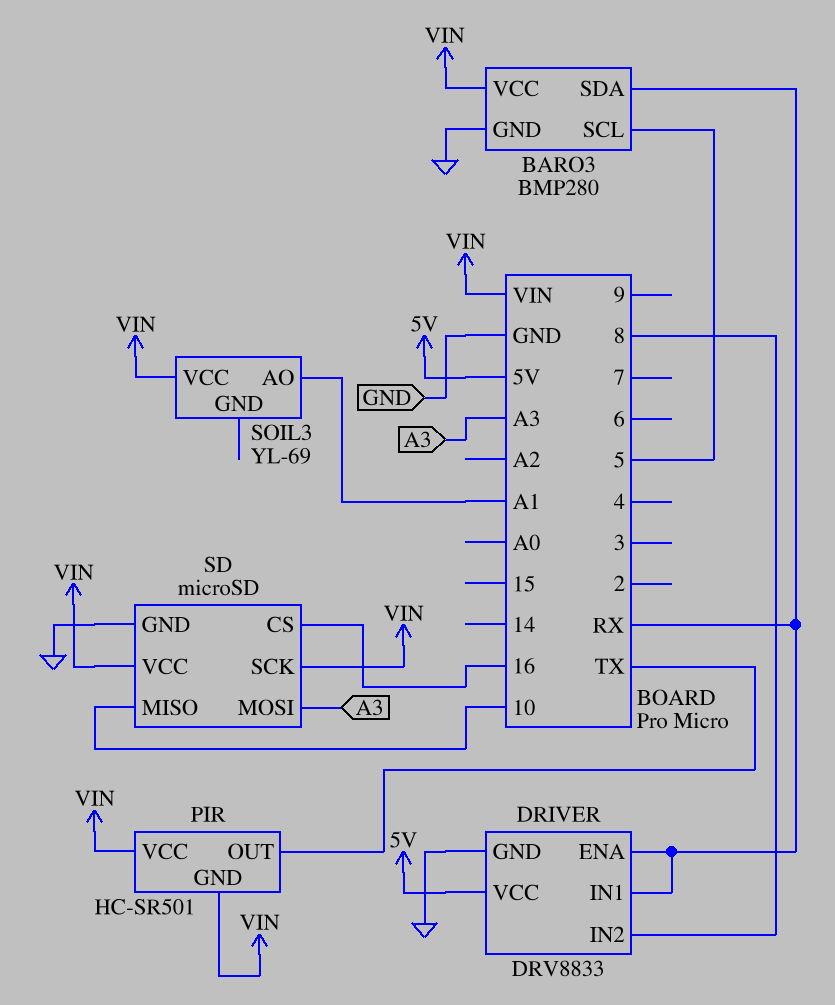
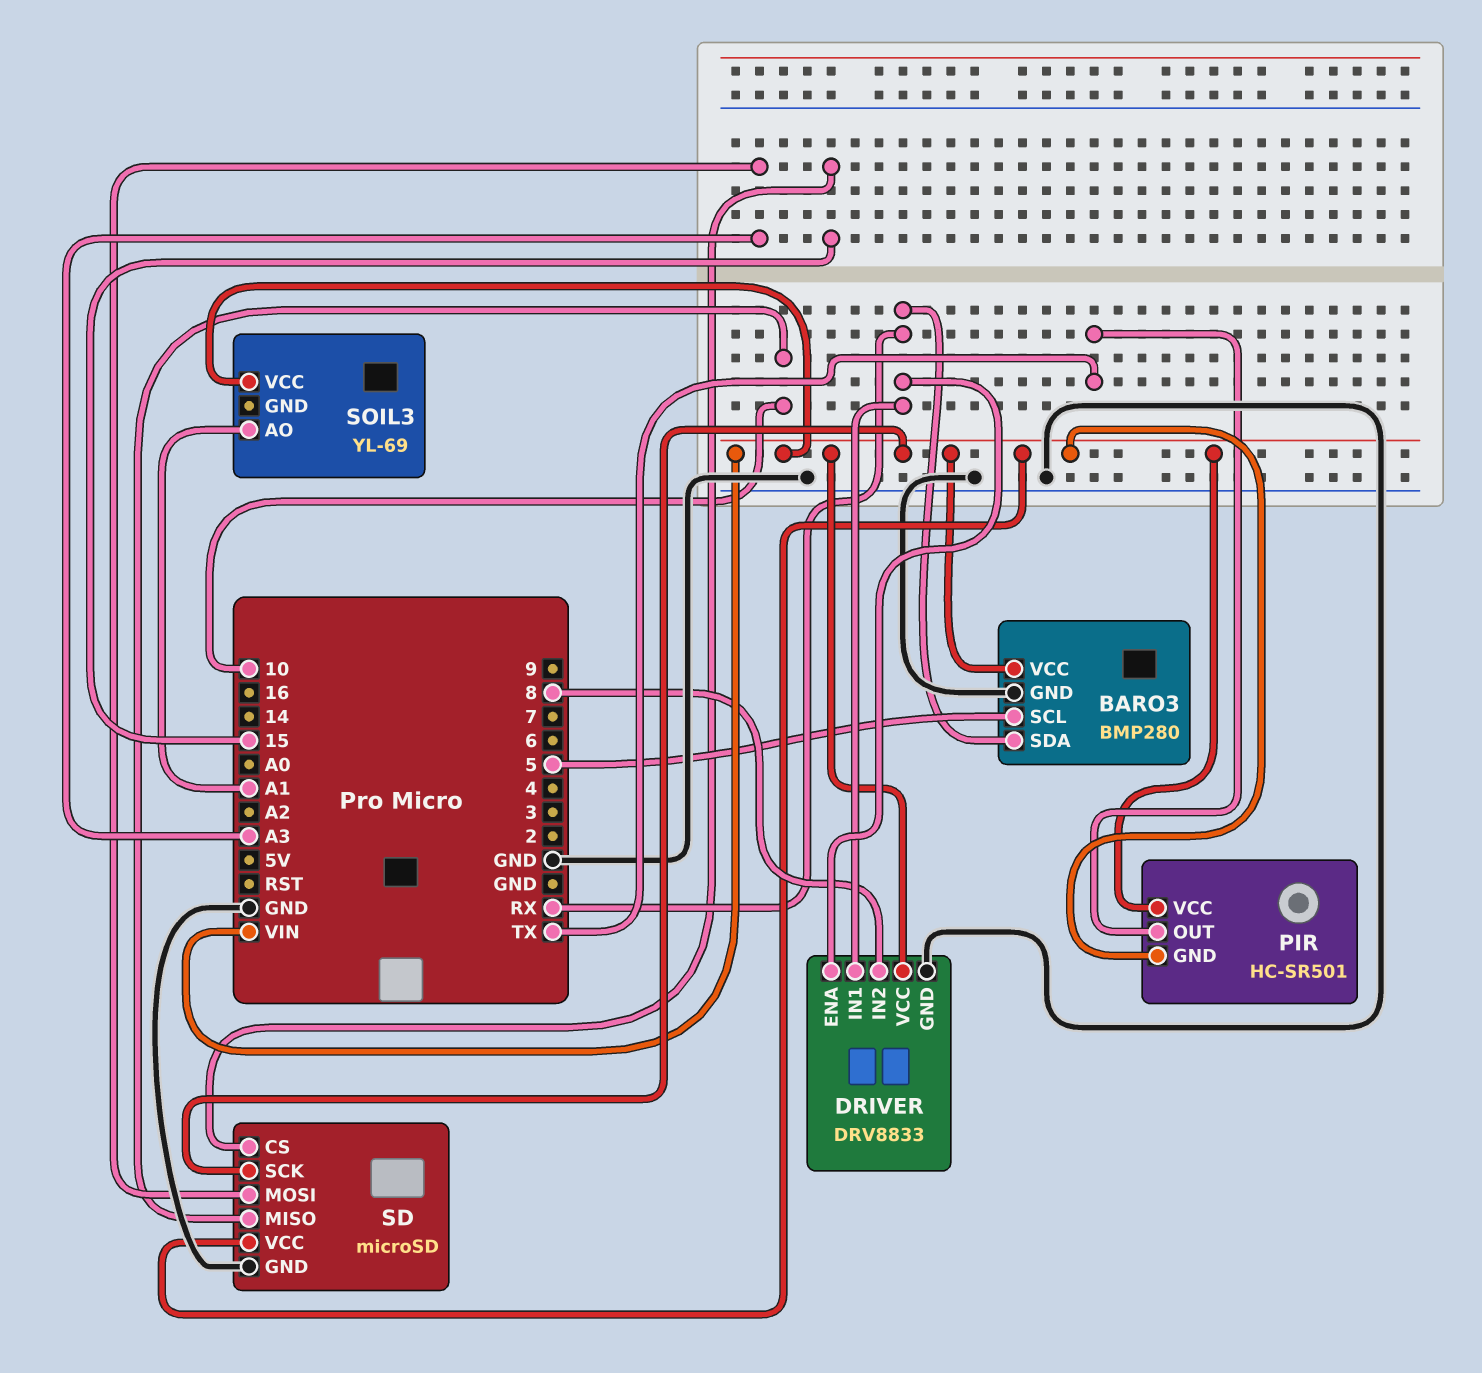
DRIVER pin VCC: 5V -> VIN
SD pin CS: 16 -> 15

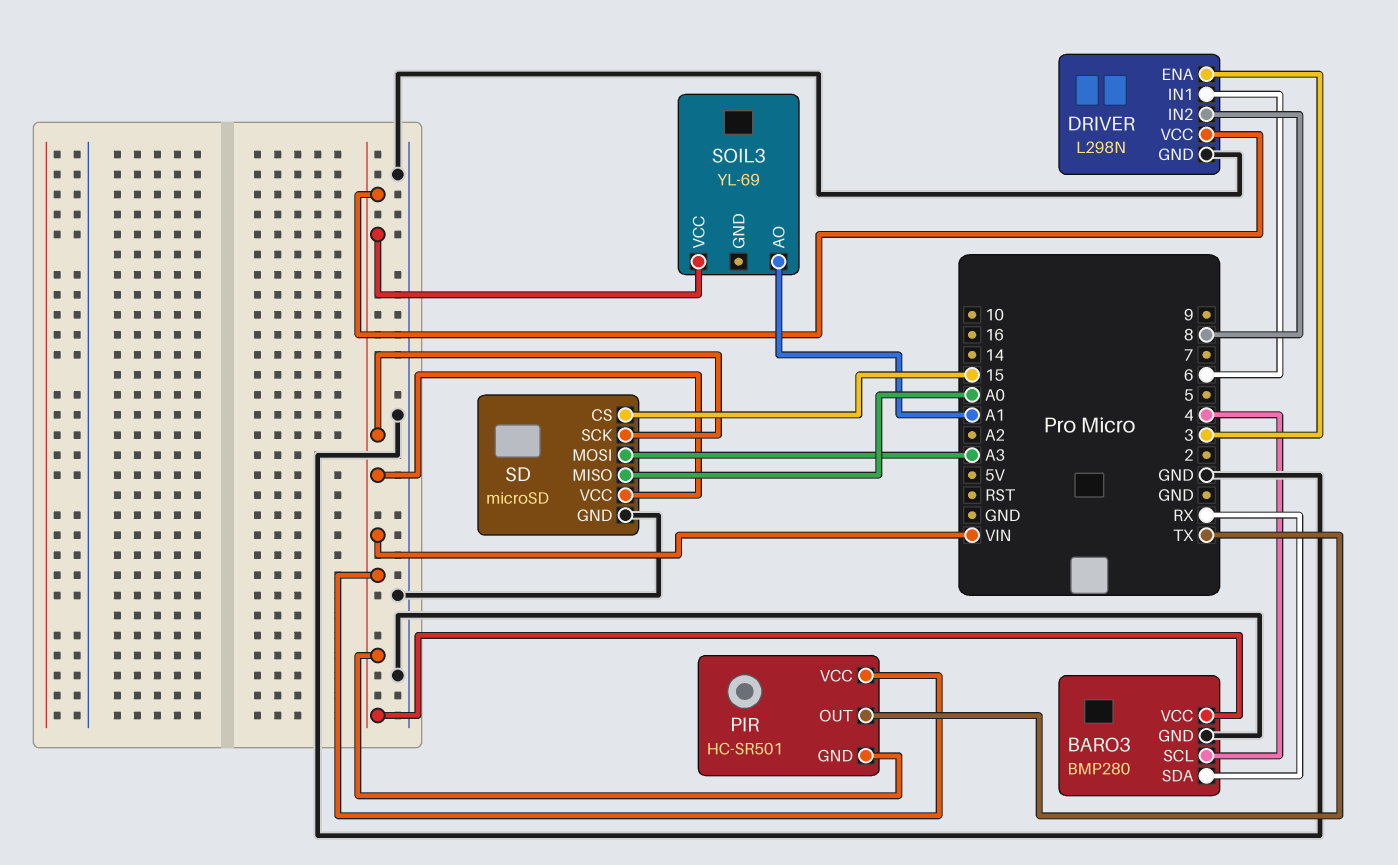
BARO3 pin SCL: 5 -> 4
DRIVER: DRV8833 -> L298N
DRIVER pin ENA: RX -> 3
DRIVER pin IN1: RX -> 6
SD pin MISO: 10 -> A0

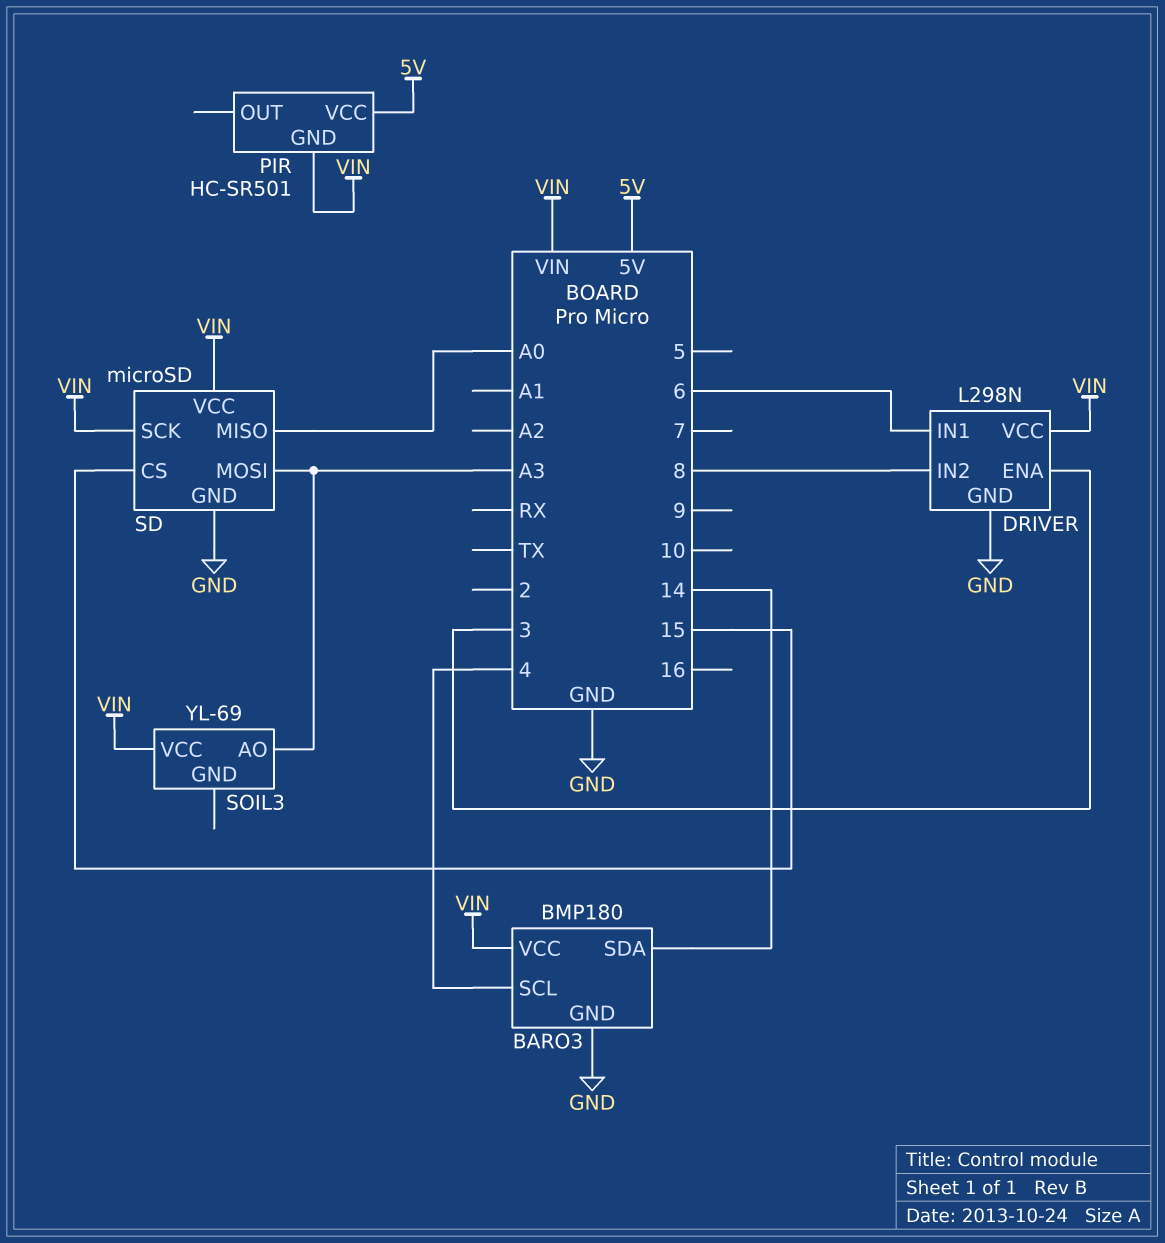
BARO3: BMP280 -> BMP180
BARO3 pin SDA: RX -> 14
PIR pin OUT: TX -> none
PIR pin VCC: VIN -> 5V
SOIL3 pin AO: A1 -> A3

